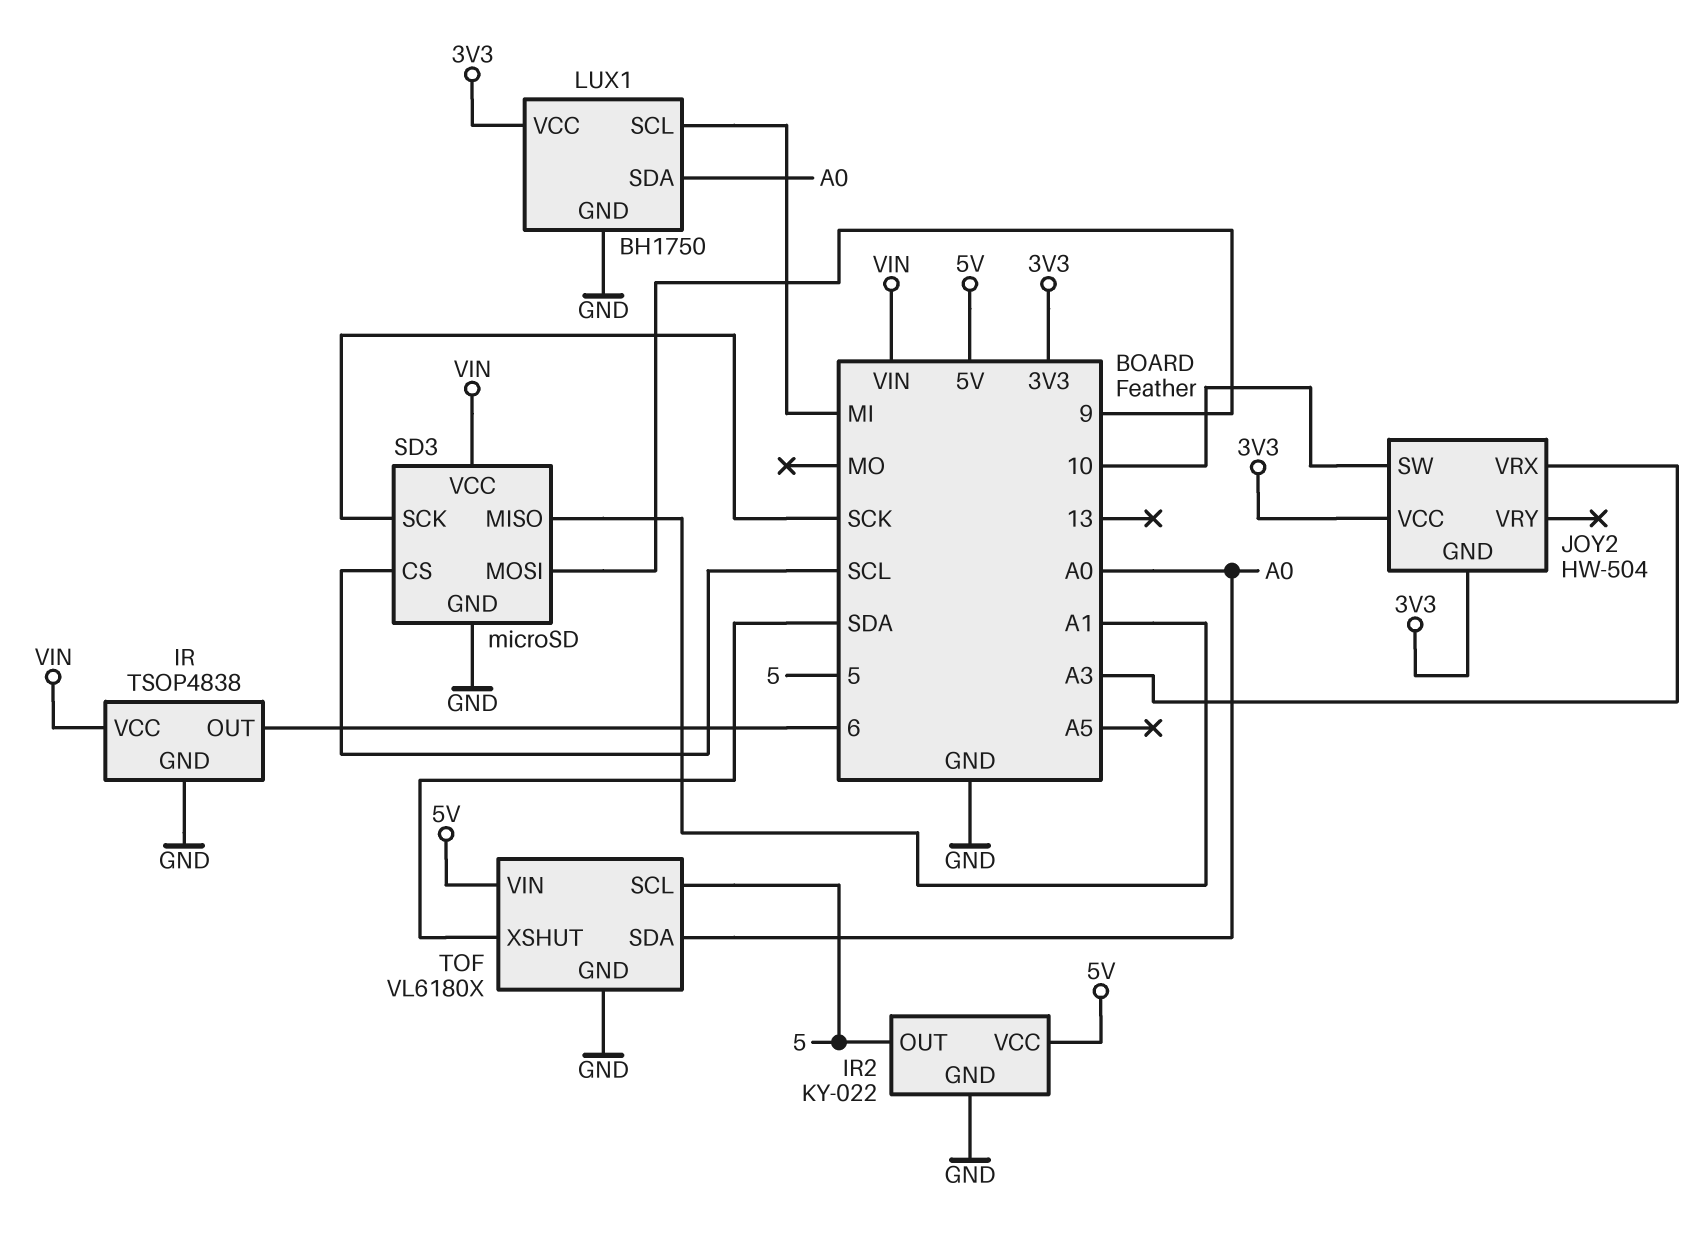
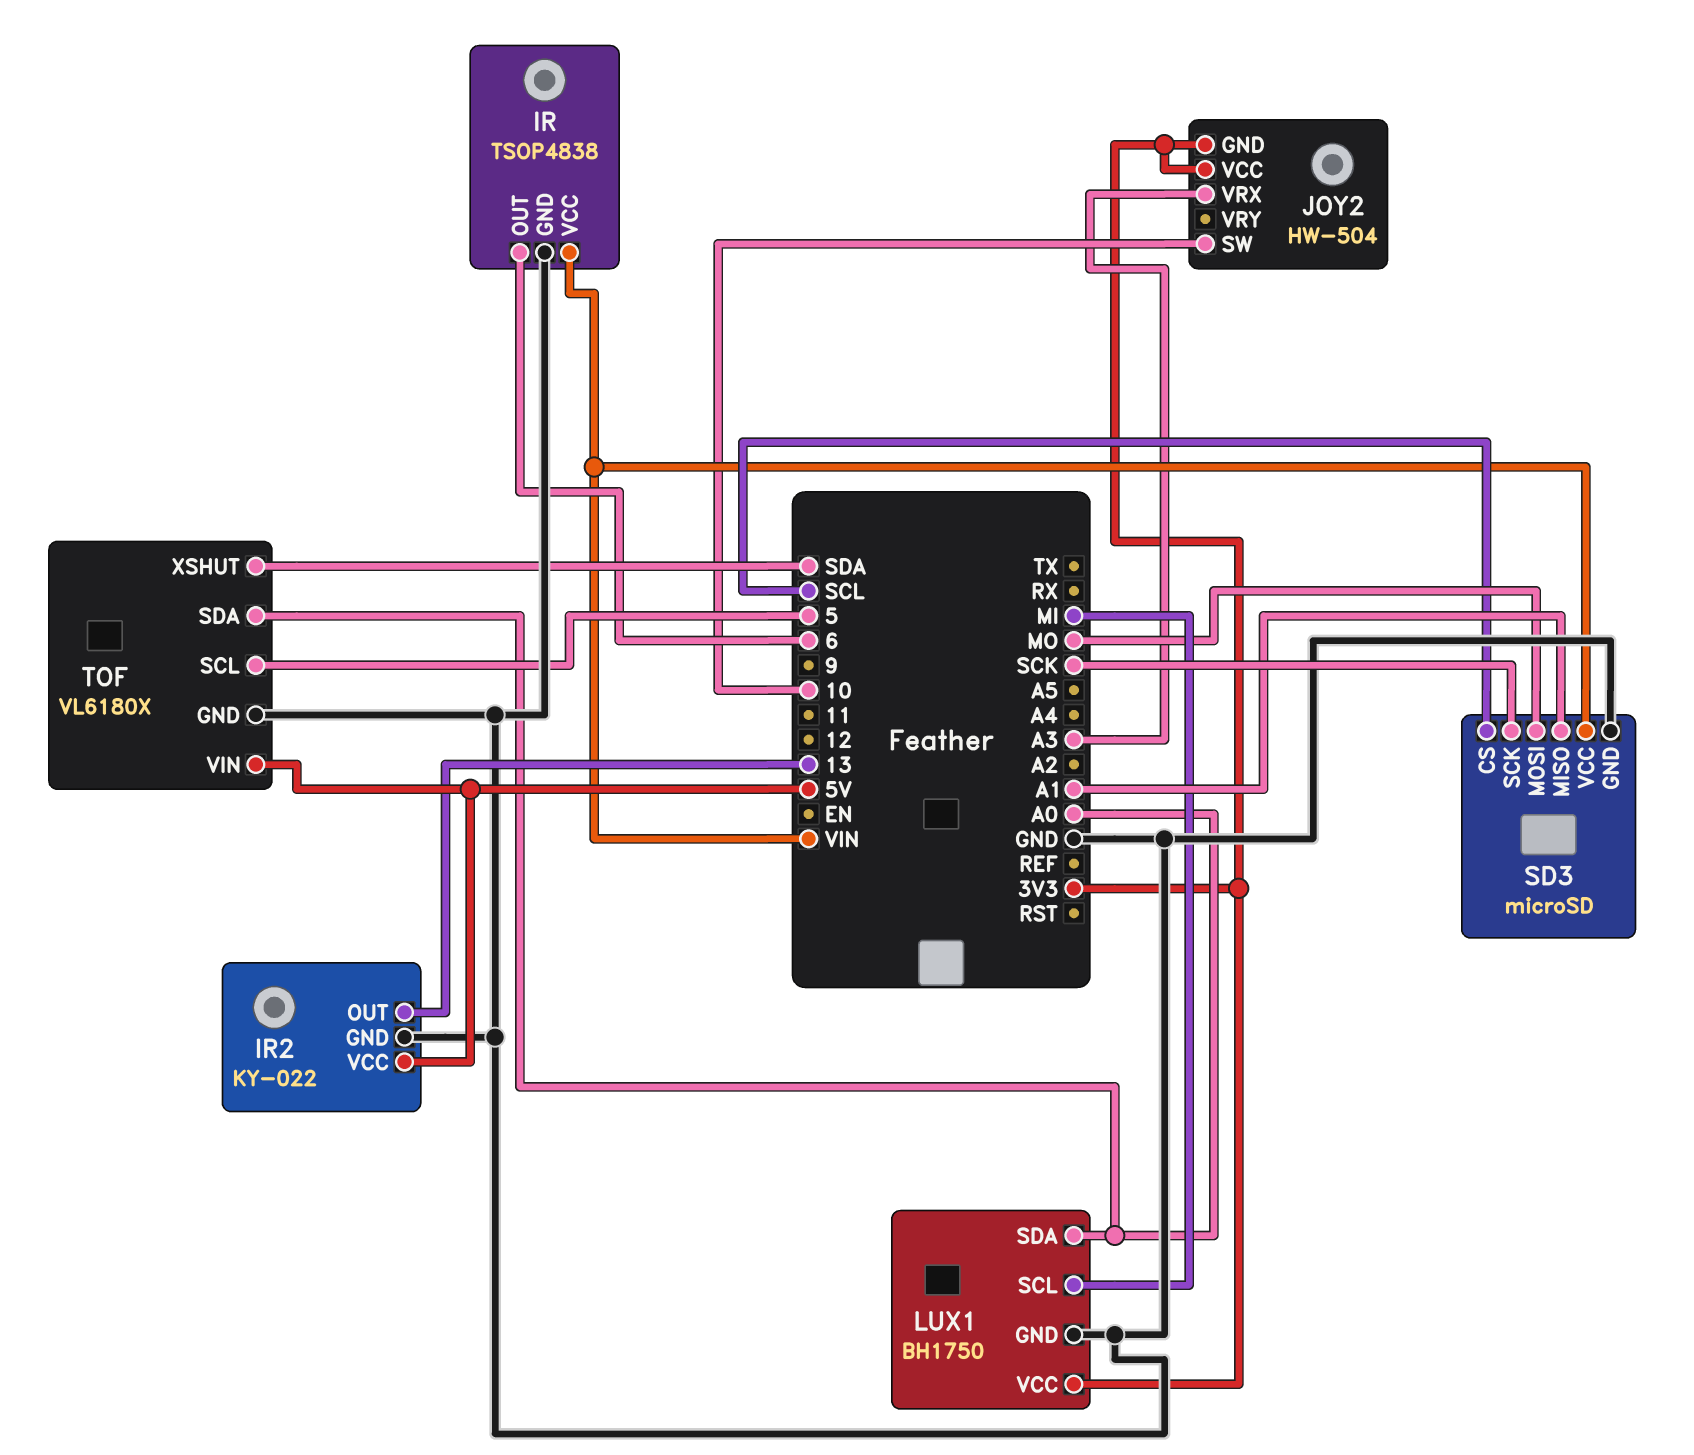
IR2 pin OUT: 5 -> 13
SD3 pin MOSI: 9 -> MO

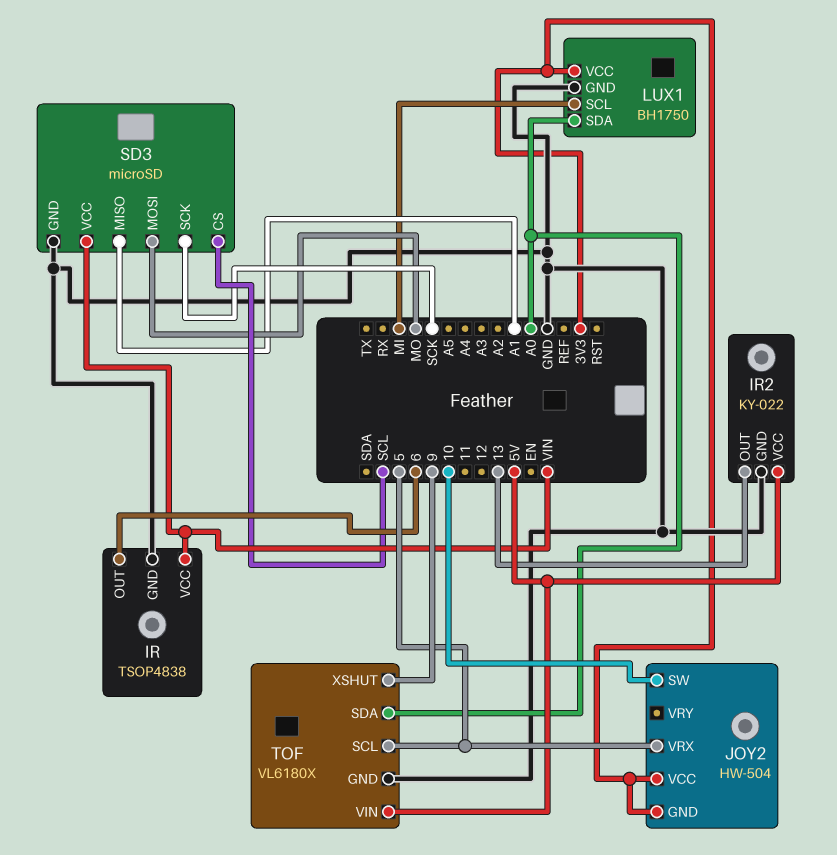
JOY2 pin VRX: A3 -> 5
TOF pin XSHUT: SDA -> 9

